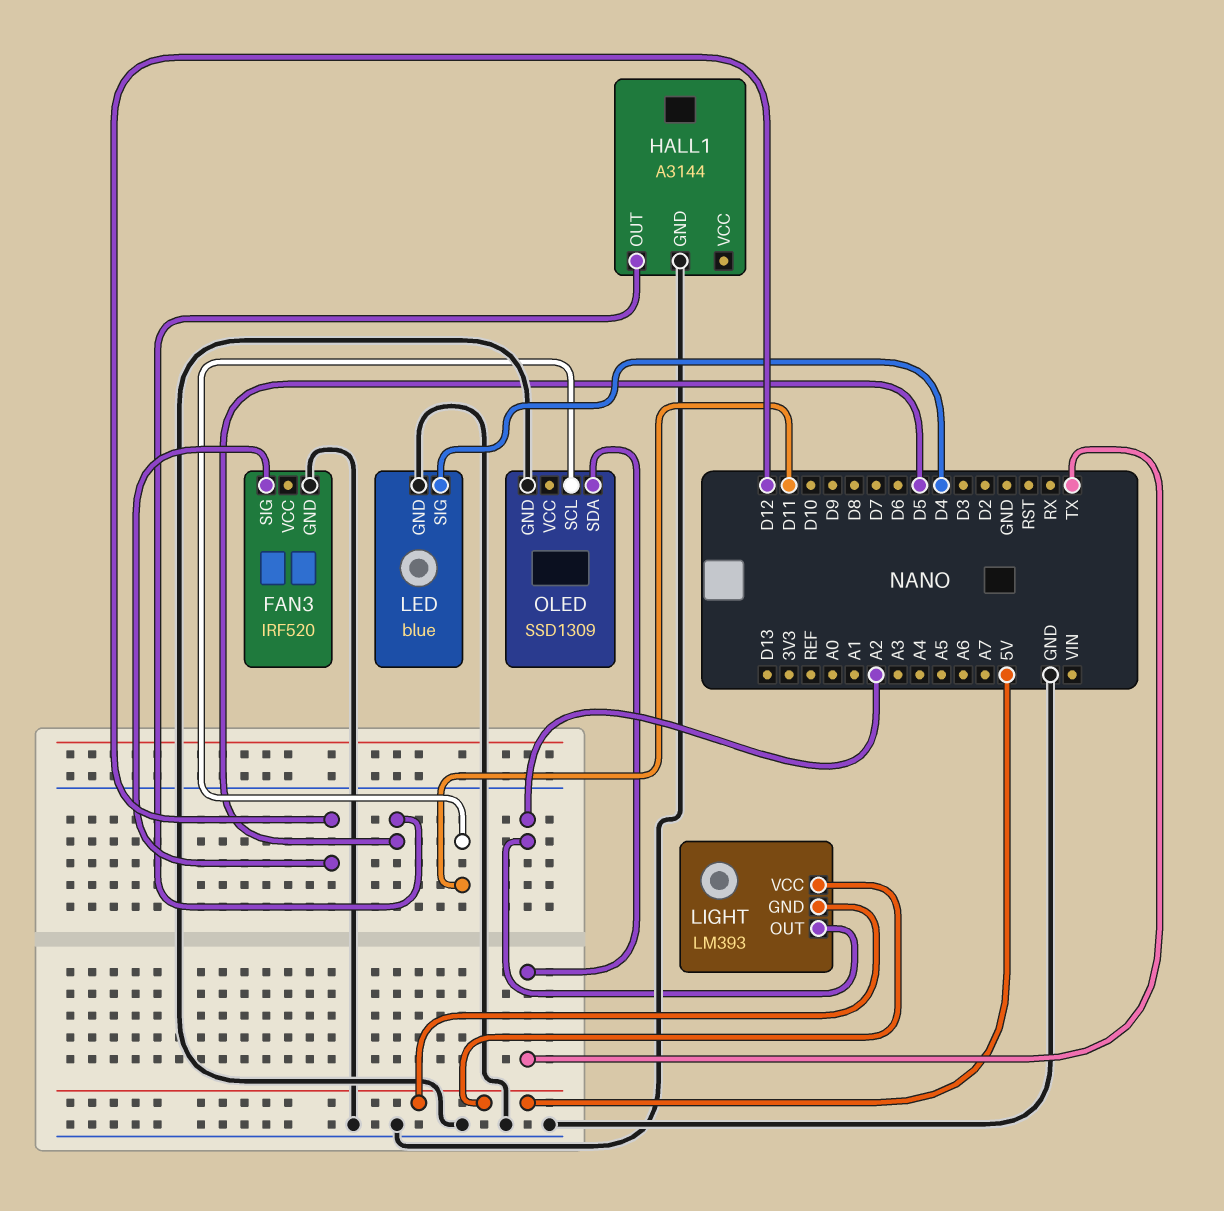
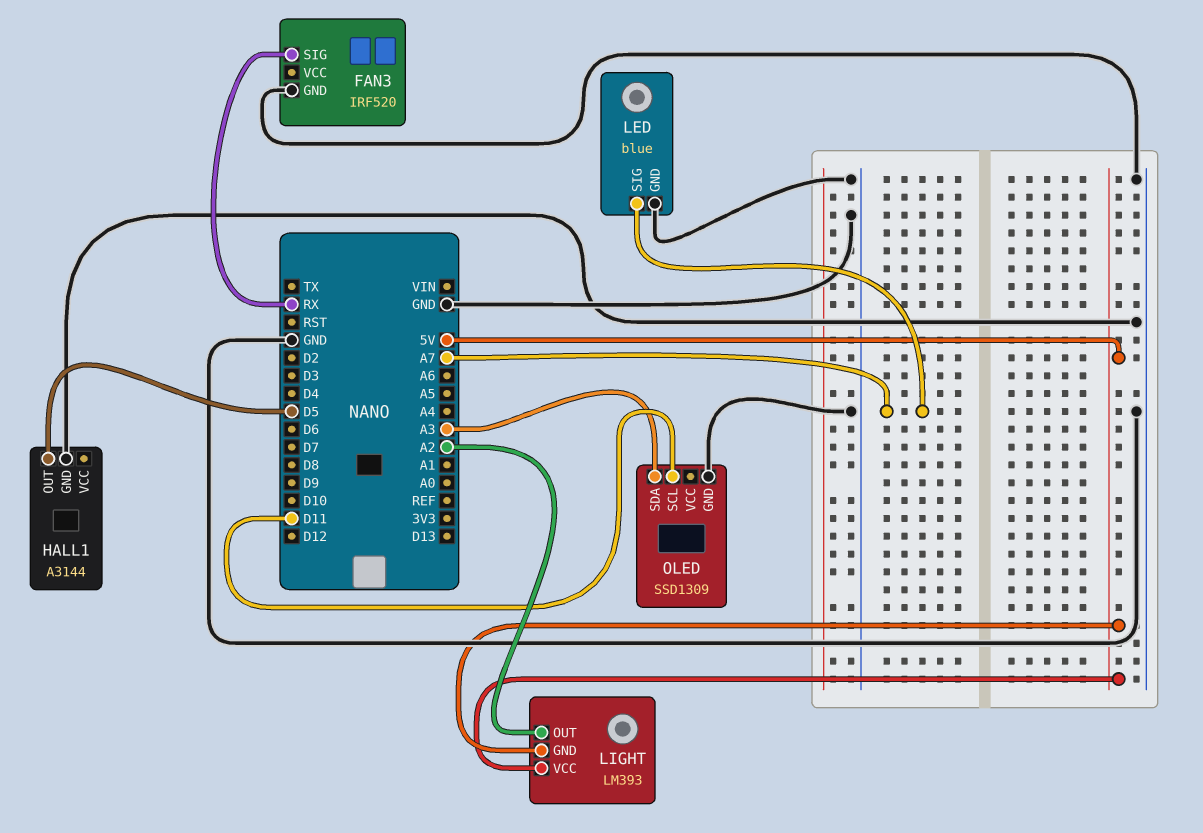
FAN3 pin SIG: D12 -> RX
LED pin SIG: D4 -> A7
OLED pin SDA: TX -> A3

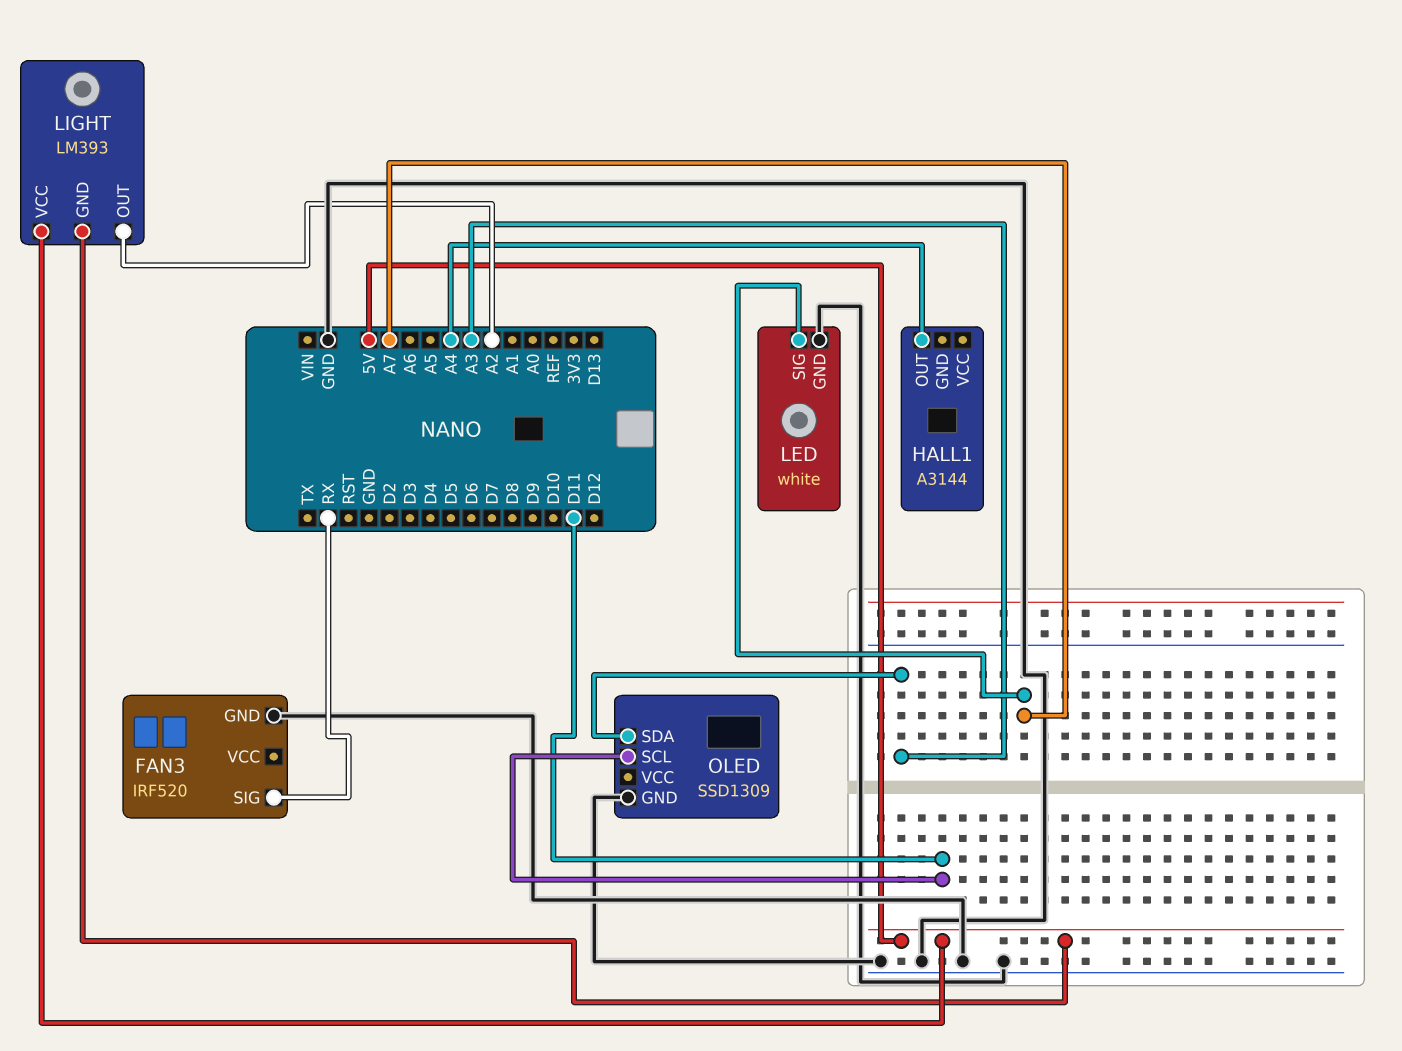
HALL1 pin GND: GND -> none
HALL1 pin OUT: D5 -> A4
LED: blue -> white

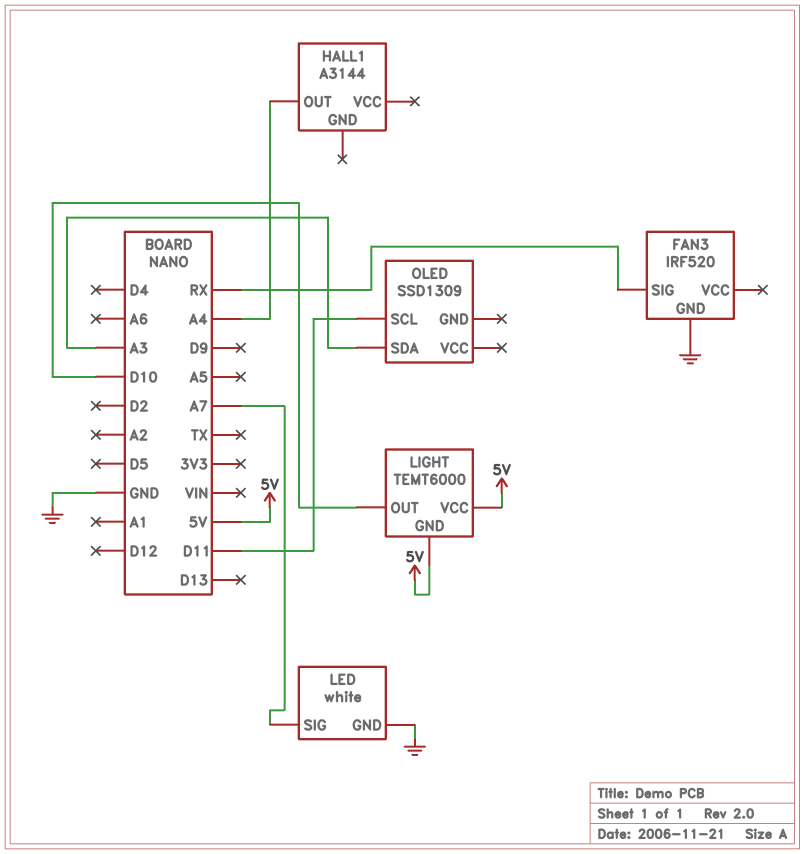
LIGHT: LM393 -> TEMT6000
LIGHT pin OUT: A2 -> D10
OLED pin GND: GND -> none

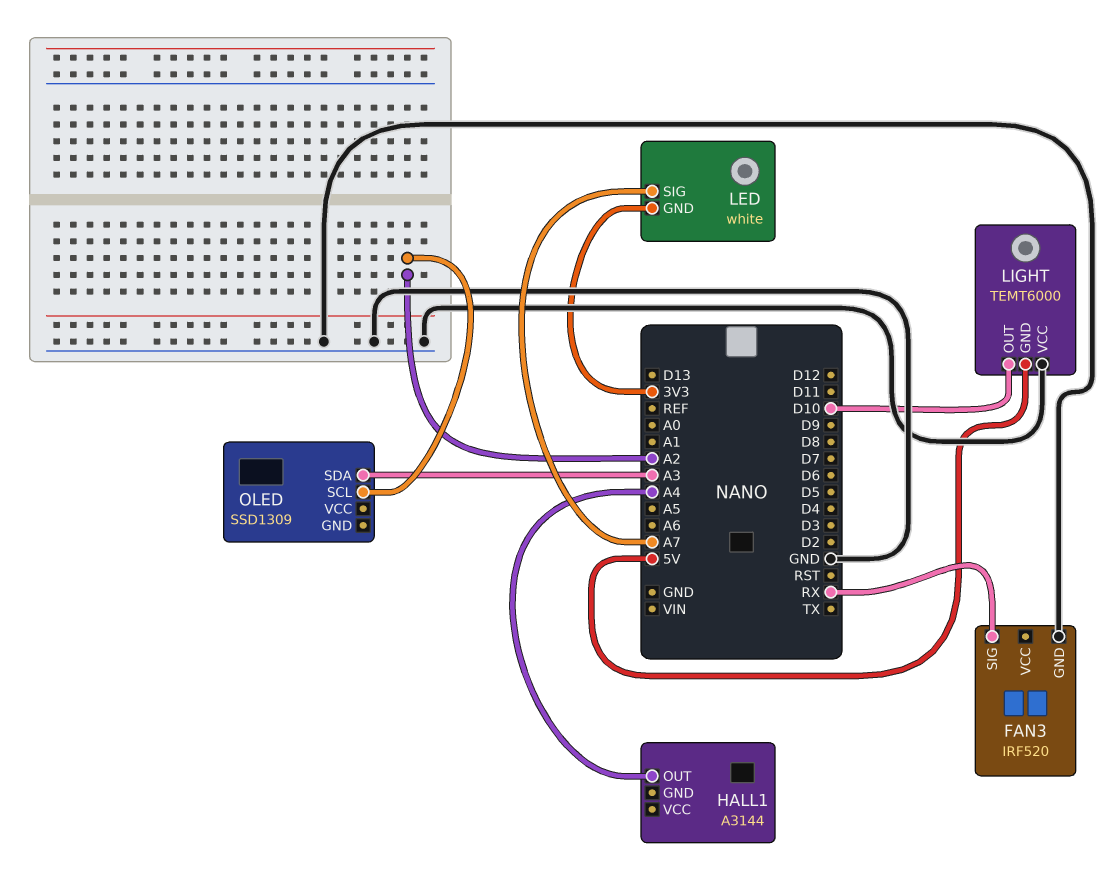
LED pin GND: GND -> 3V3
LIGHT pin VCC: 5V -> GND
OLED pin SCL: D11 -> A2

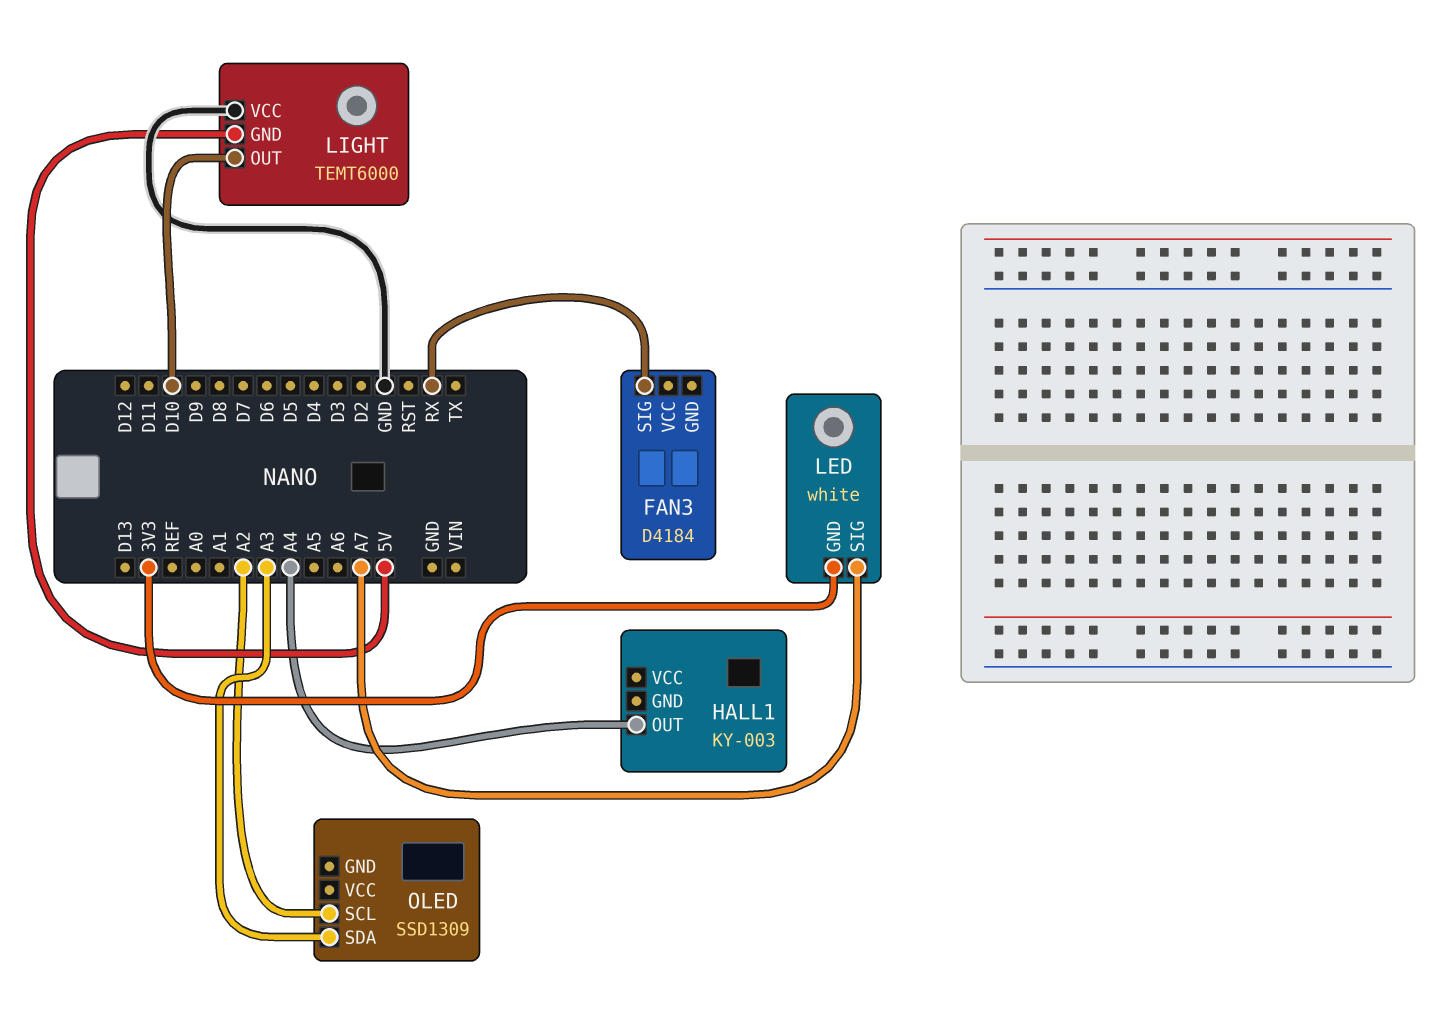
FAN3: IRF520 -> D4184
FAN3 pin GND: GND -> none
HALL1: A3144 -> KY-003

